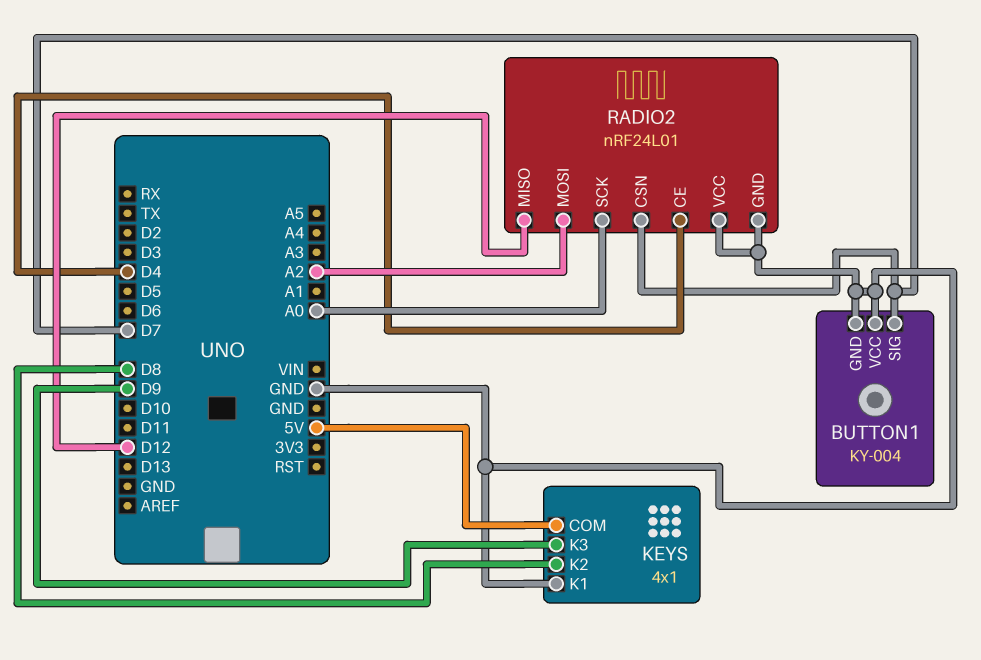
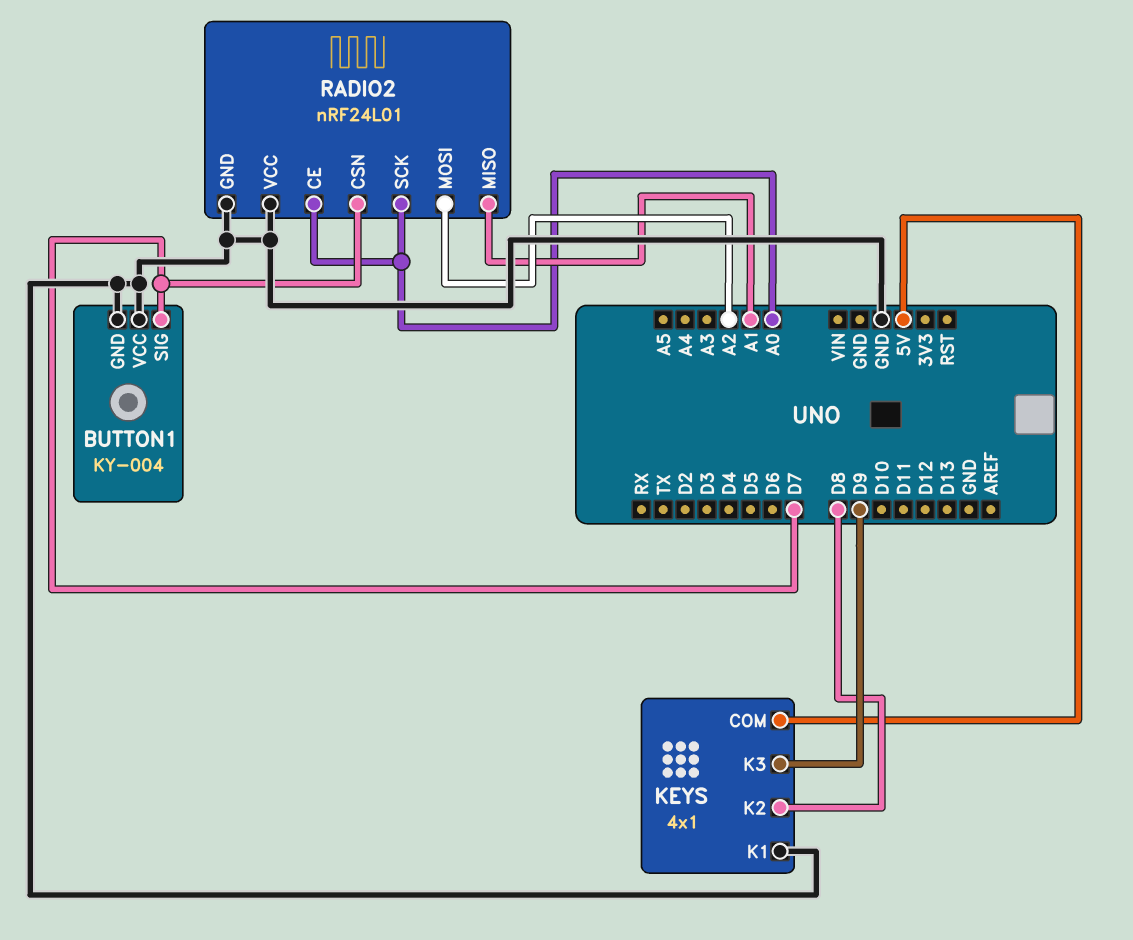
RADIO2 pin CE: D4 -> A0
RADIO2 pin MISO: D12 -> A1

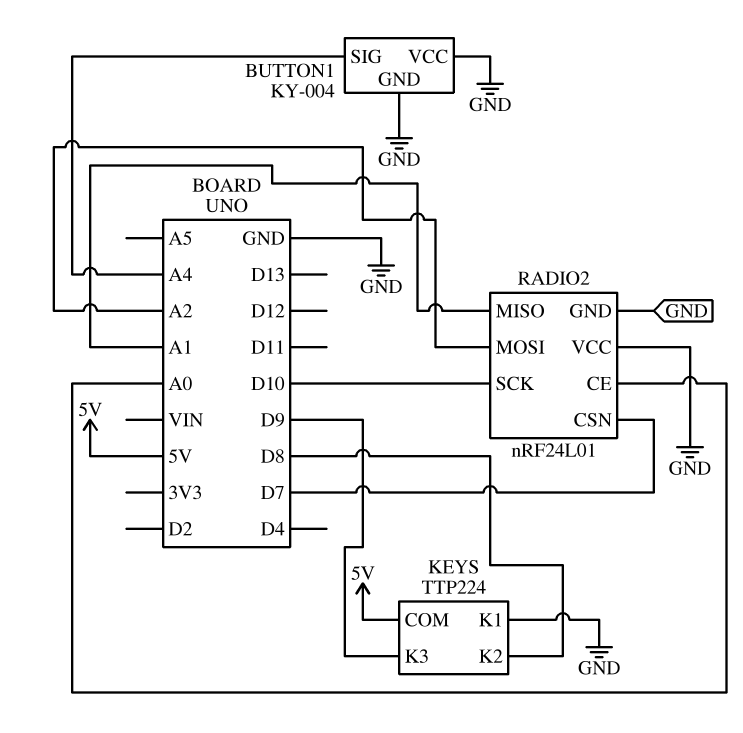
BUTTON1 pin SIG: D7 -> A4
KEYS: 4x1 -> TTP224
RADIO2 pin SCK: A0 -> D10

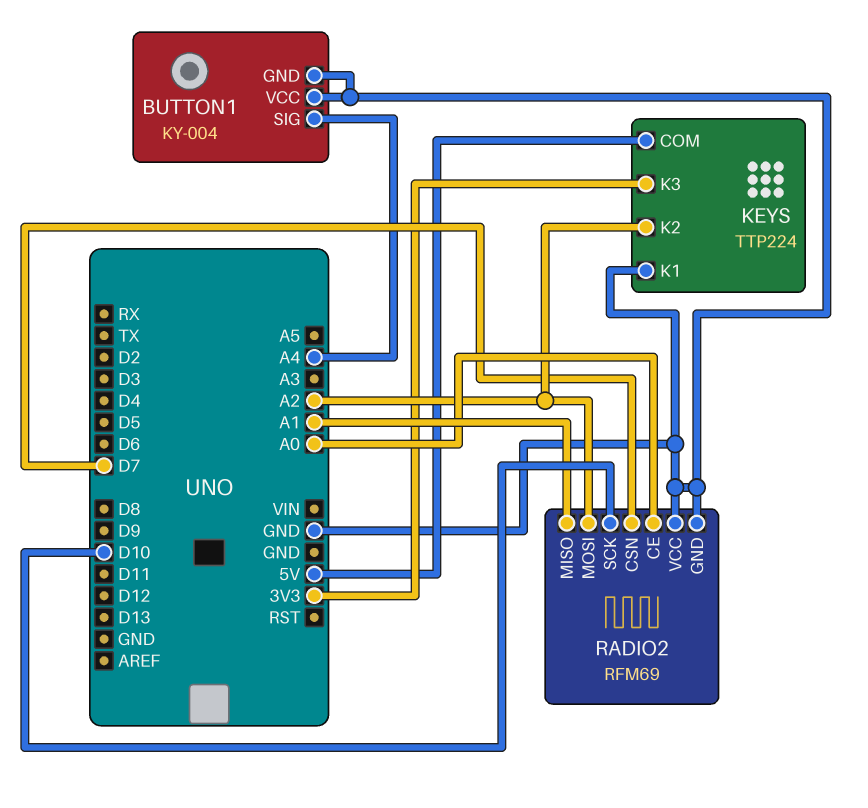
KEYS pin K2: D8 -> A2
KEYS pin K3: D9 -> 3V3
RADIO2: nRF24L01 -> RFM69

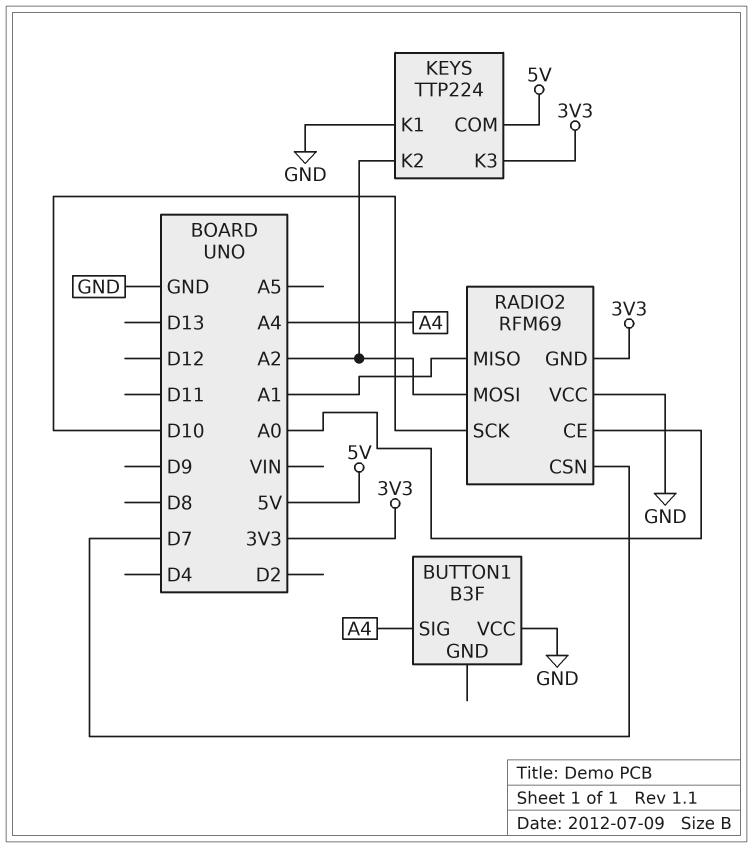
BUTTON1: KY-004 -> B3F
BUTTON1 pin GND: GND -> none
RADIO2 pin GND: GND -> 3V3

